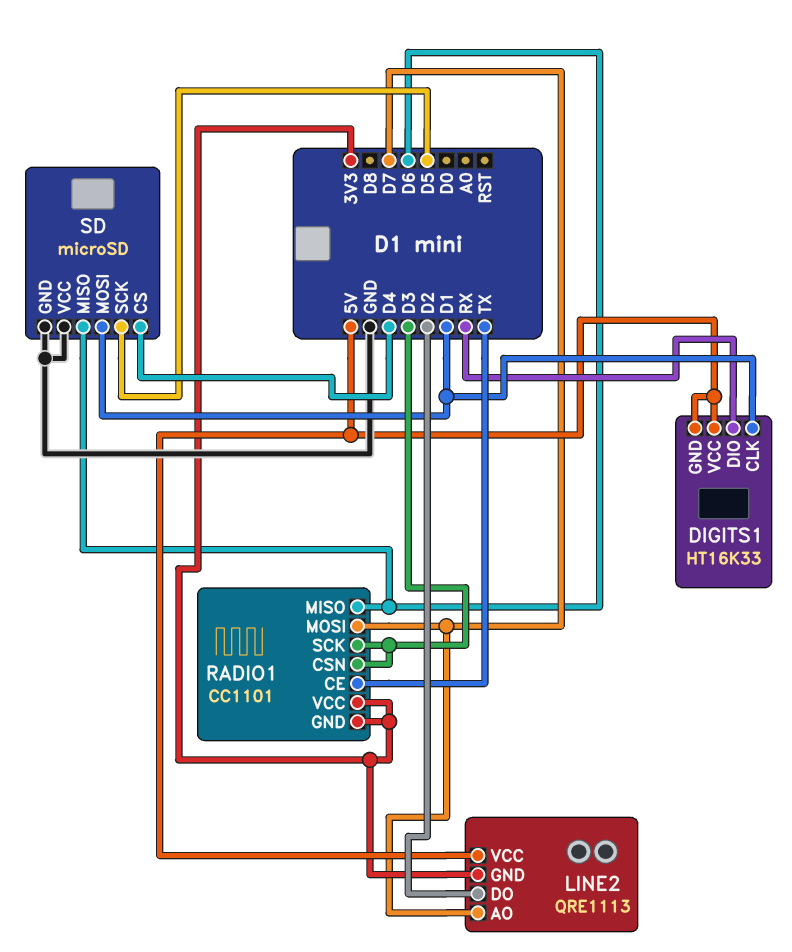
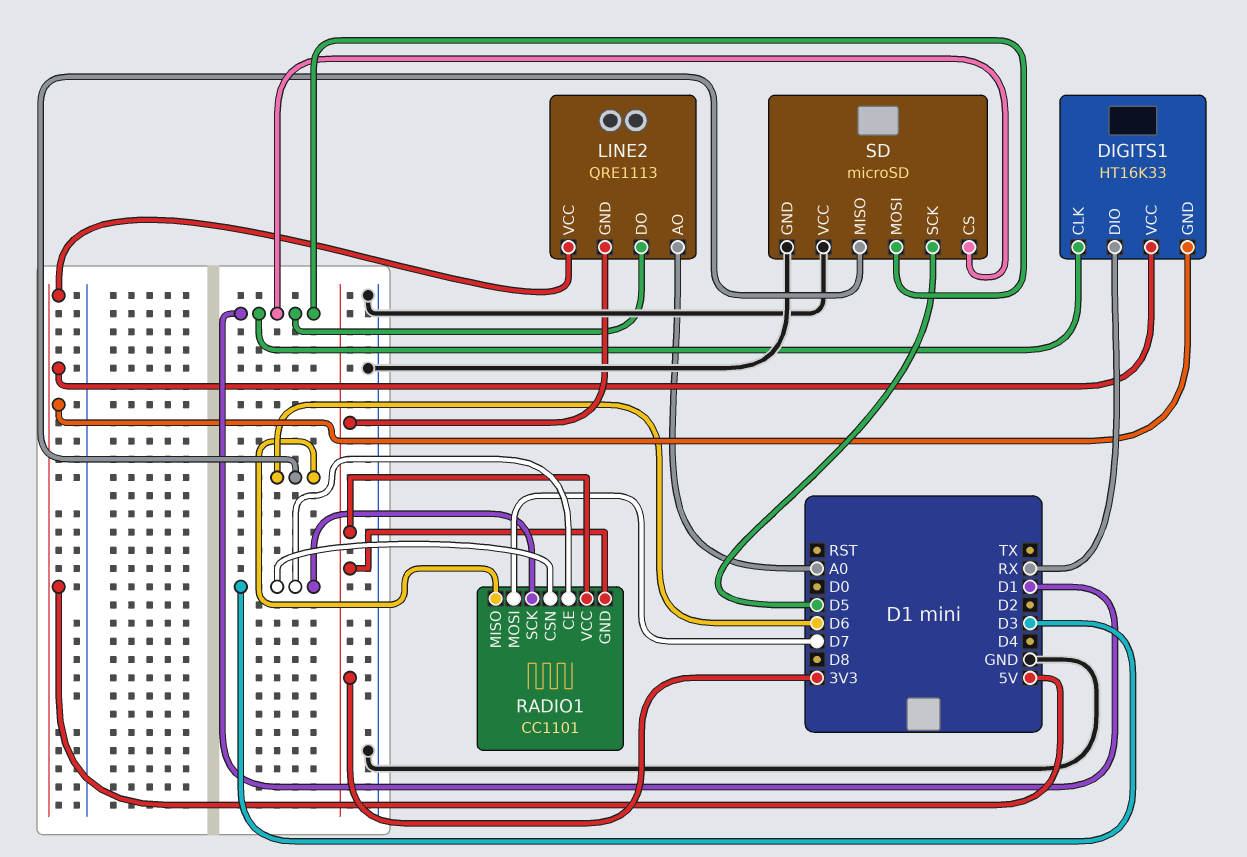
LINE2 pin AO: D7 -> A0
LINE2 pin DO: D2 -> D1
RADIO1 pin CE: TX -> D3
SD pin CS: D4 -> D1

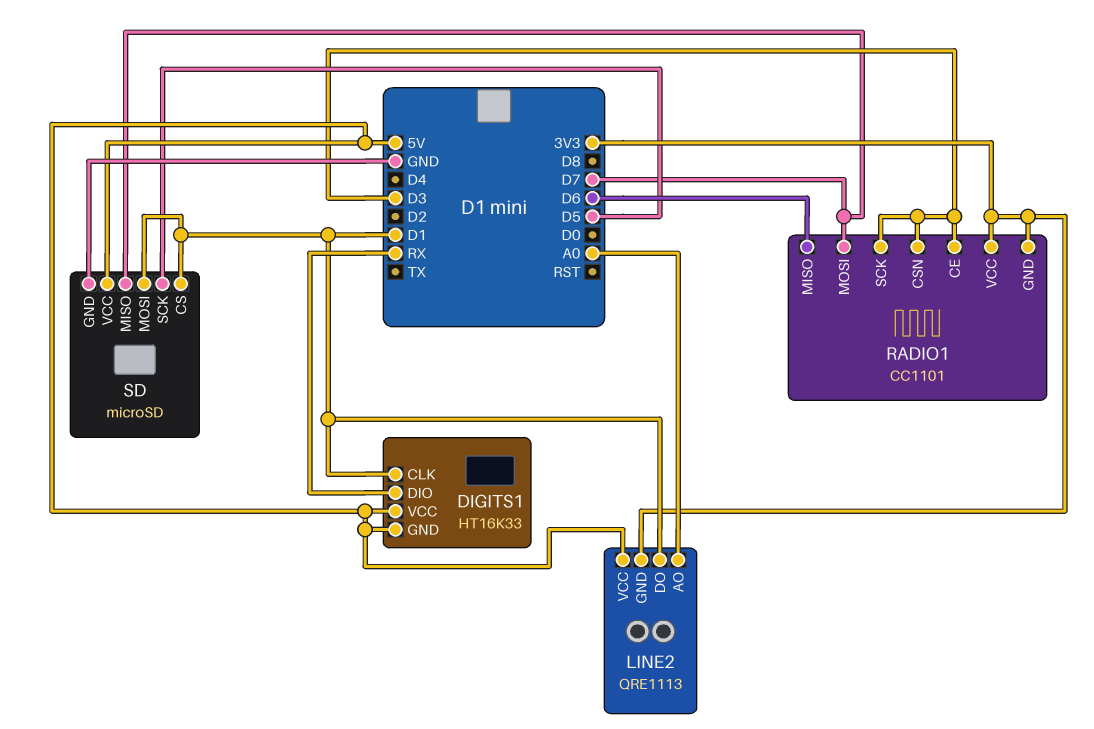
SD pin MISO: D6 -> D7
SD pin VCC: GND -> 5V

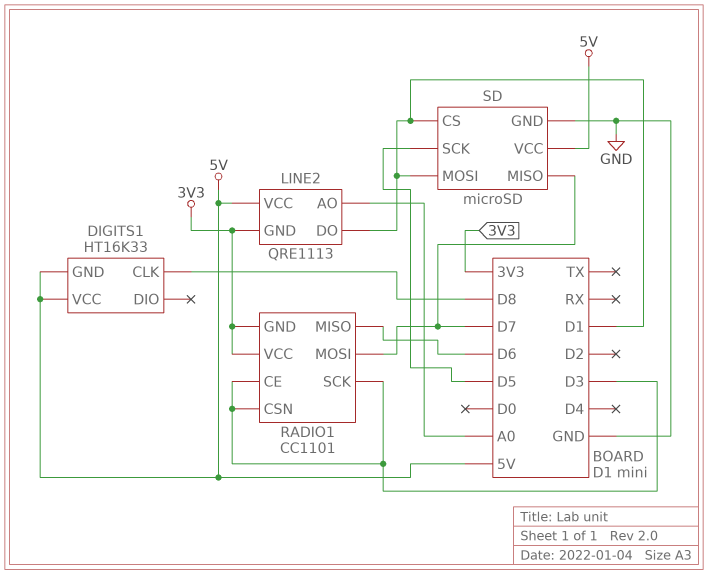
DIGITS1 pin CLK: D1 -> D8
DIGITS1 pin DIO: RX -> none

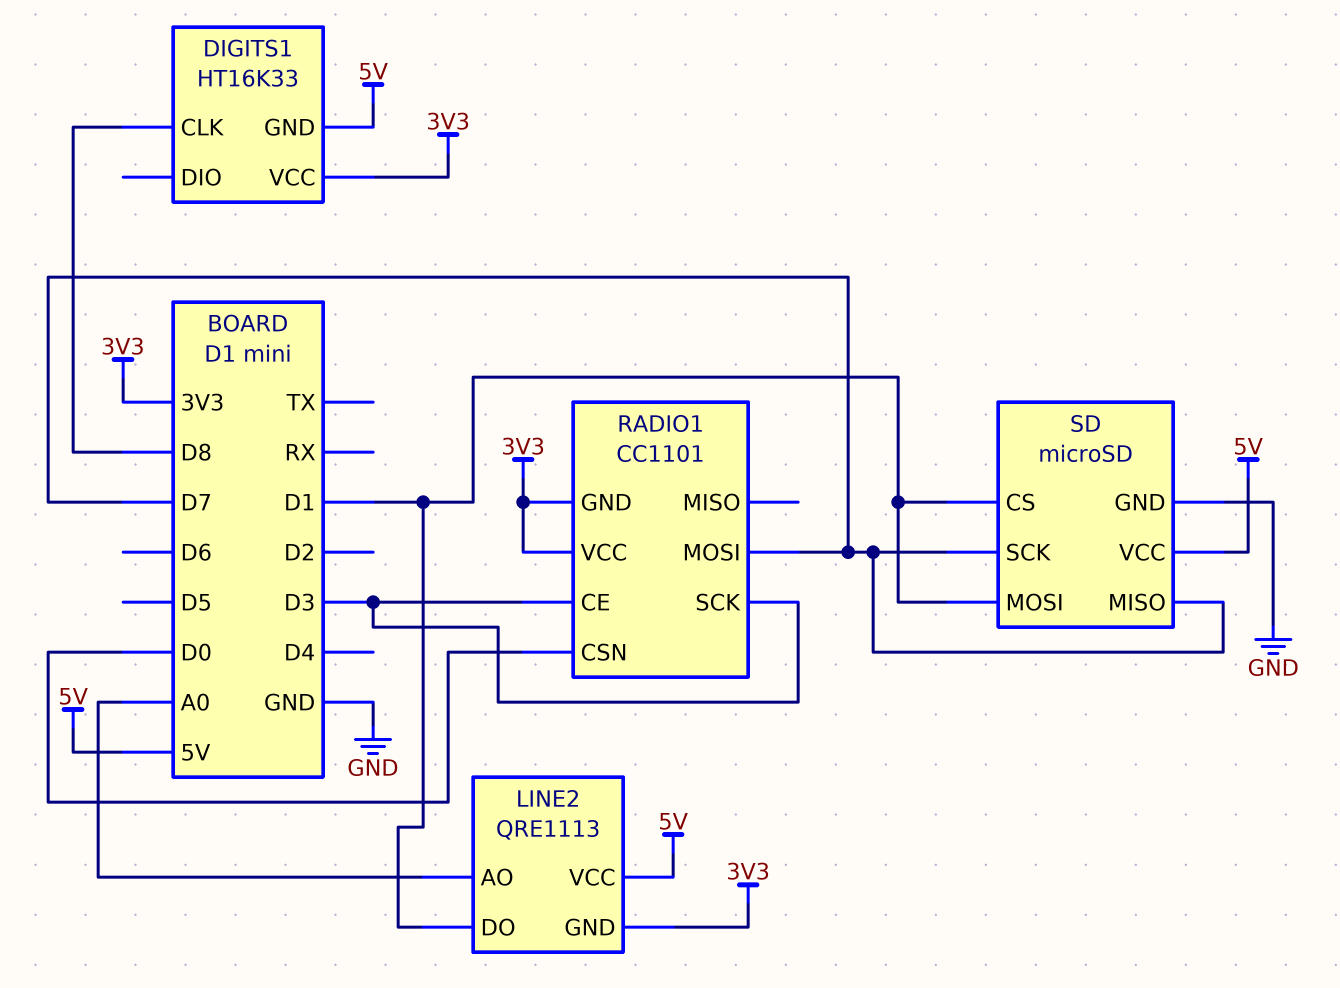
DIGITS1 pin VCC: 5V -> 3V3
RADIO1 pin CSN: D3 -> D0
RADIO1 pin MISO: D6 -> none
SD pin SCK: D5 -> D7

